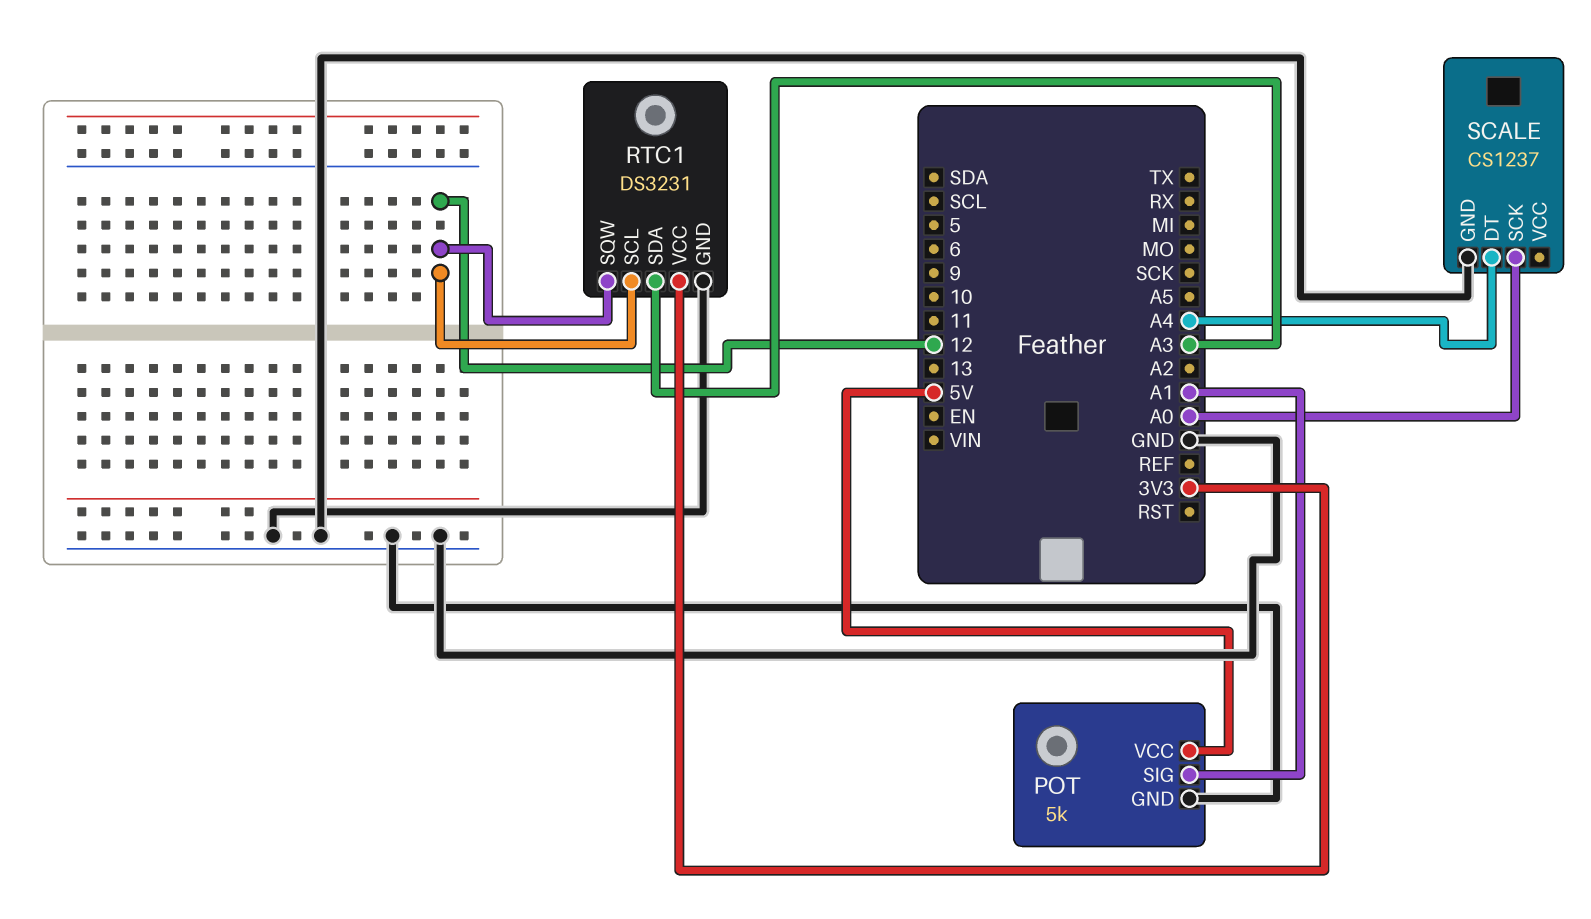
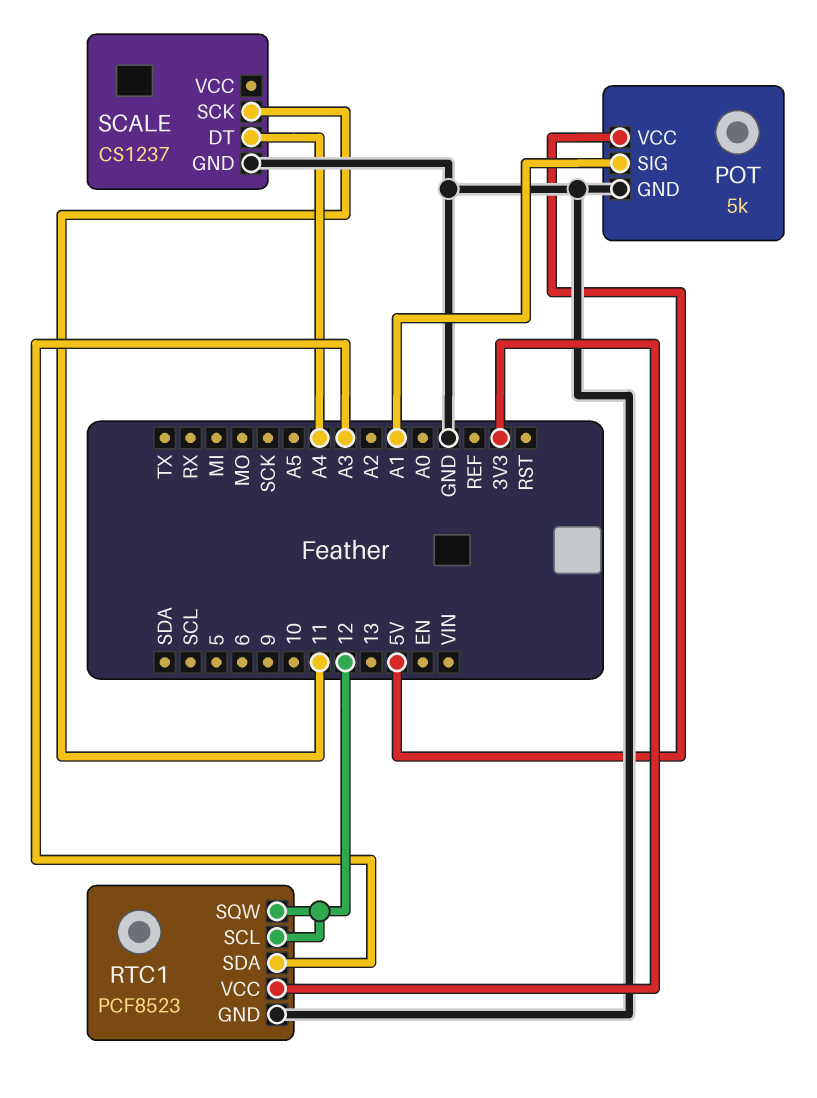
RTC1: DS3231 -> PCF8523
SCALE pin SCK: A0 -> 11

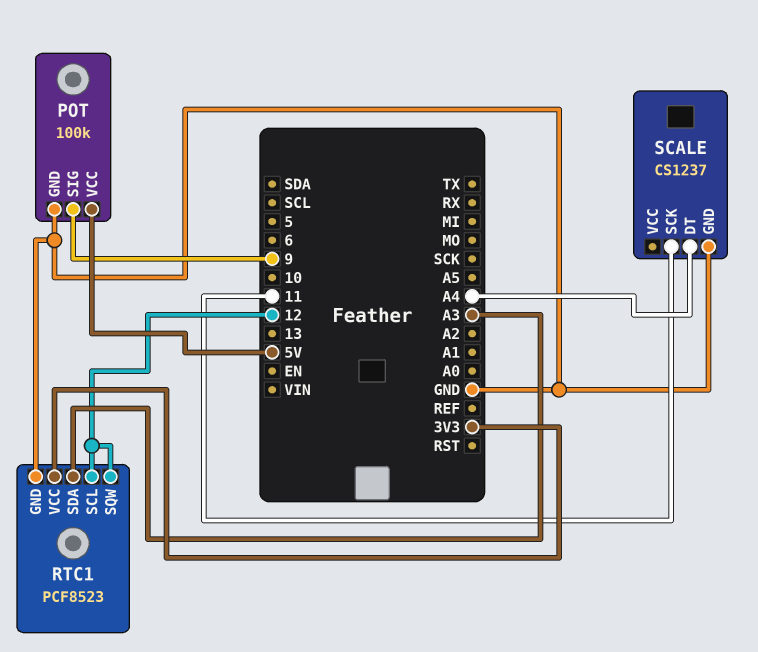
POT: 5k -> 100k
POT pin SIG: A1 -> 9

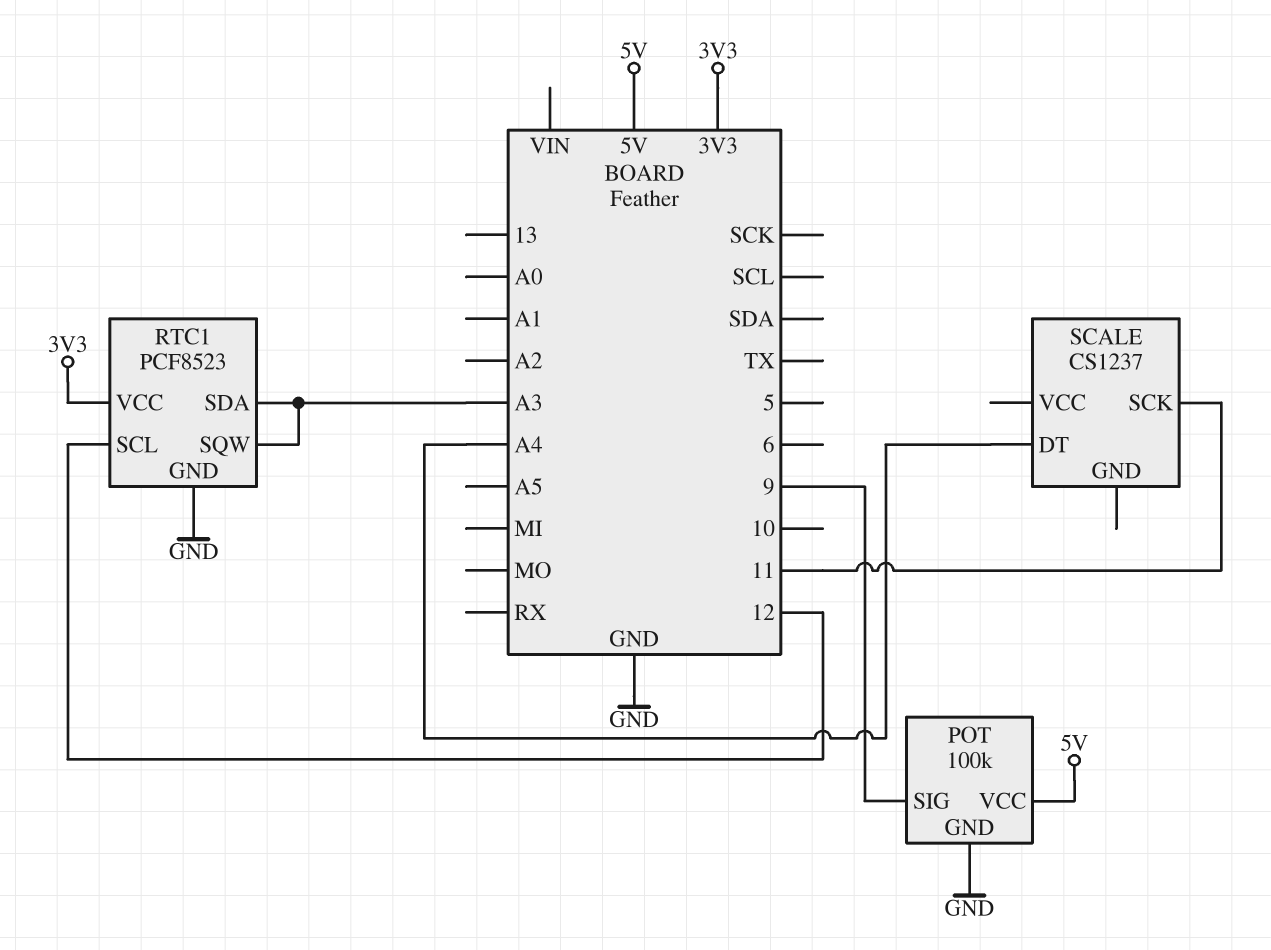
RTC1 pin SQW: 12 -> A3
SCALE pin GND: GND -> none

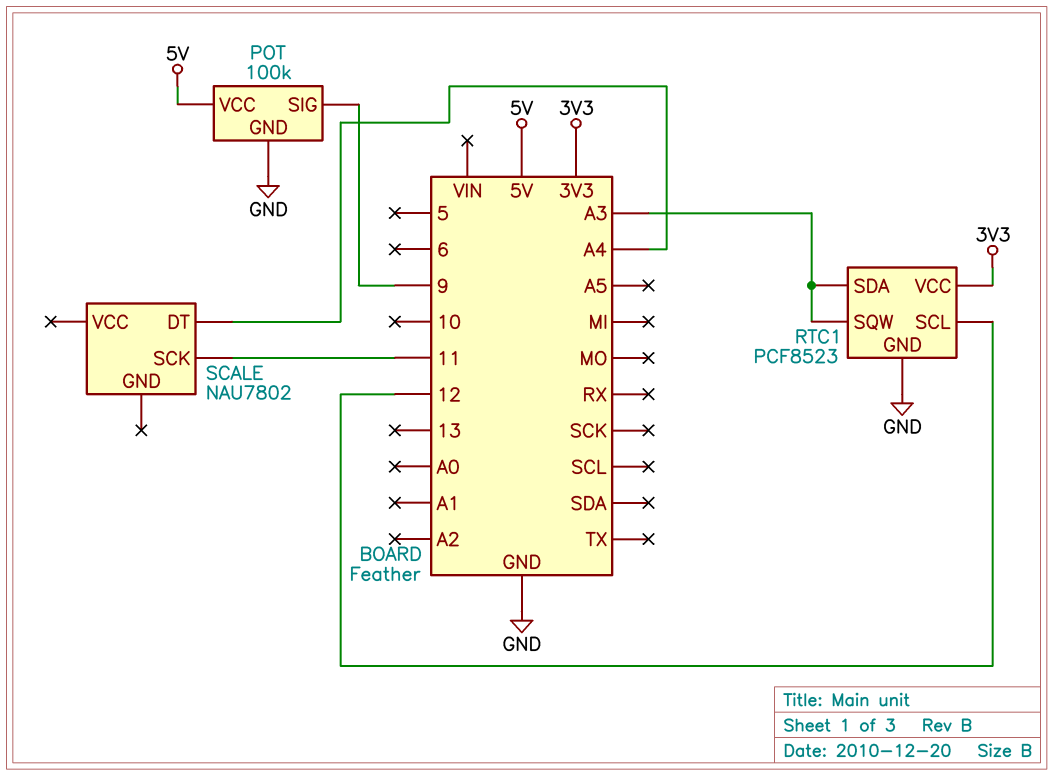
SCALE: CS1237 -> NAU7802

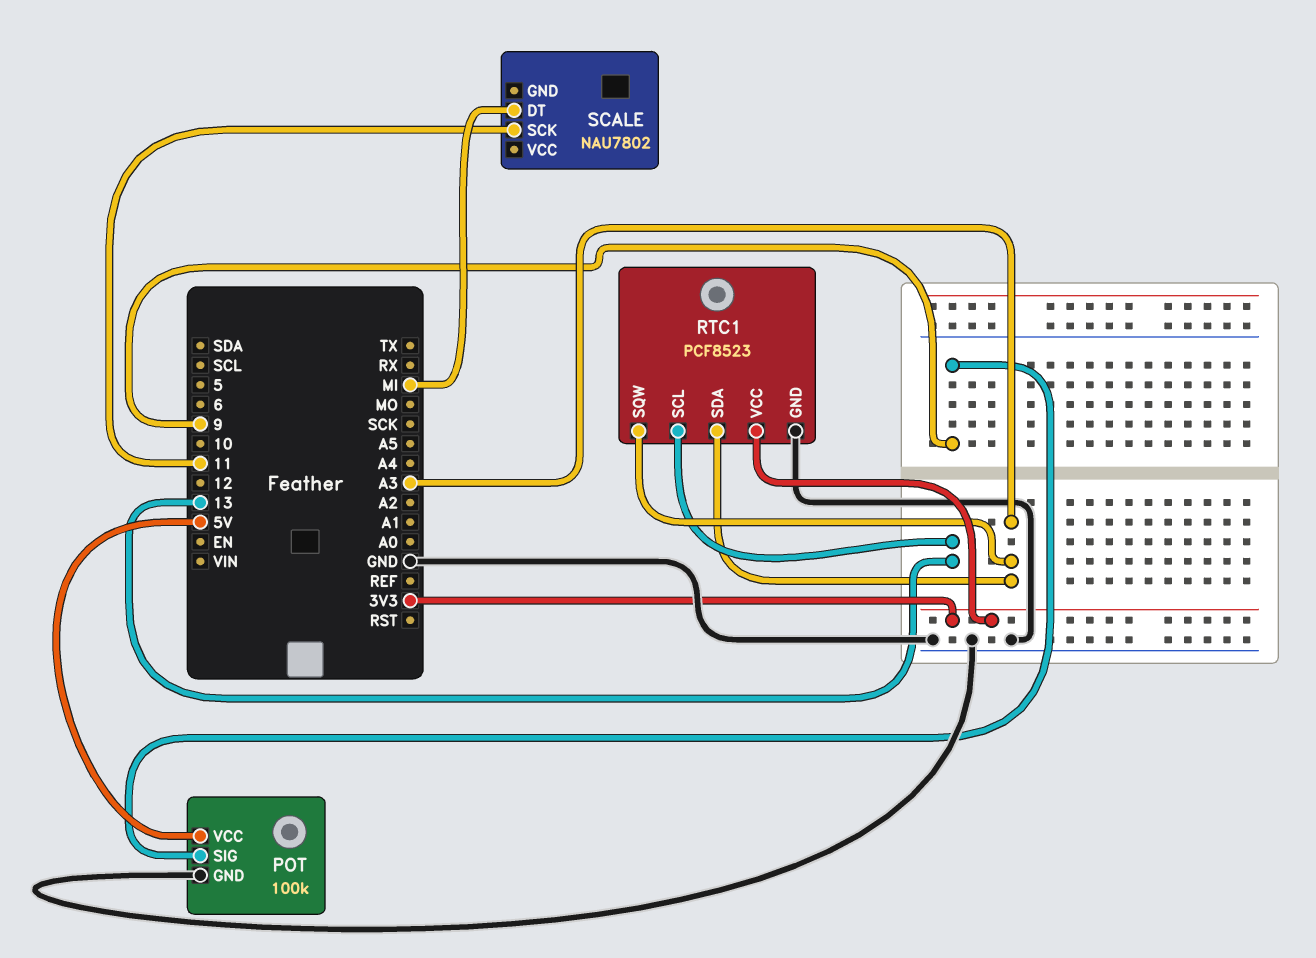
RTC1 pin SCL: 12 -> 13
SCALE pin DT: A4 -> MI

